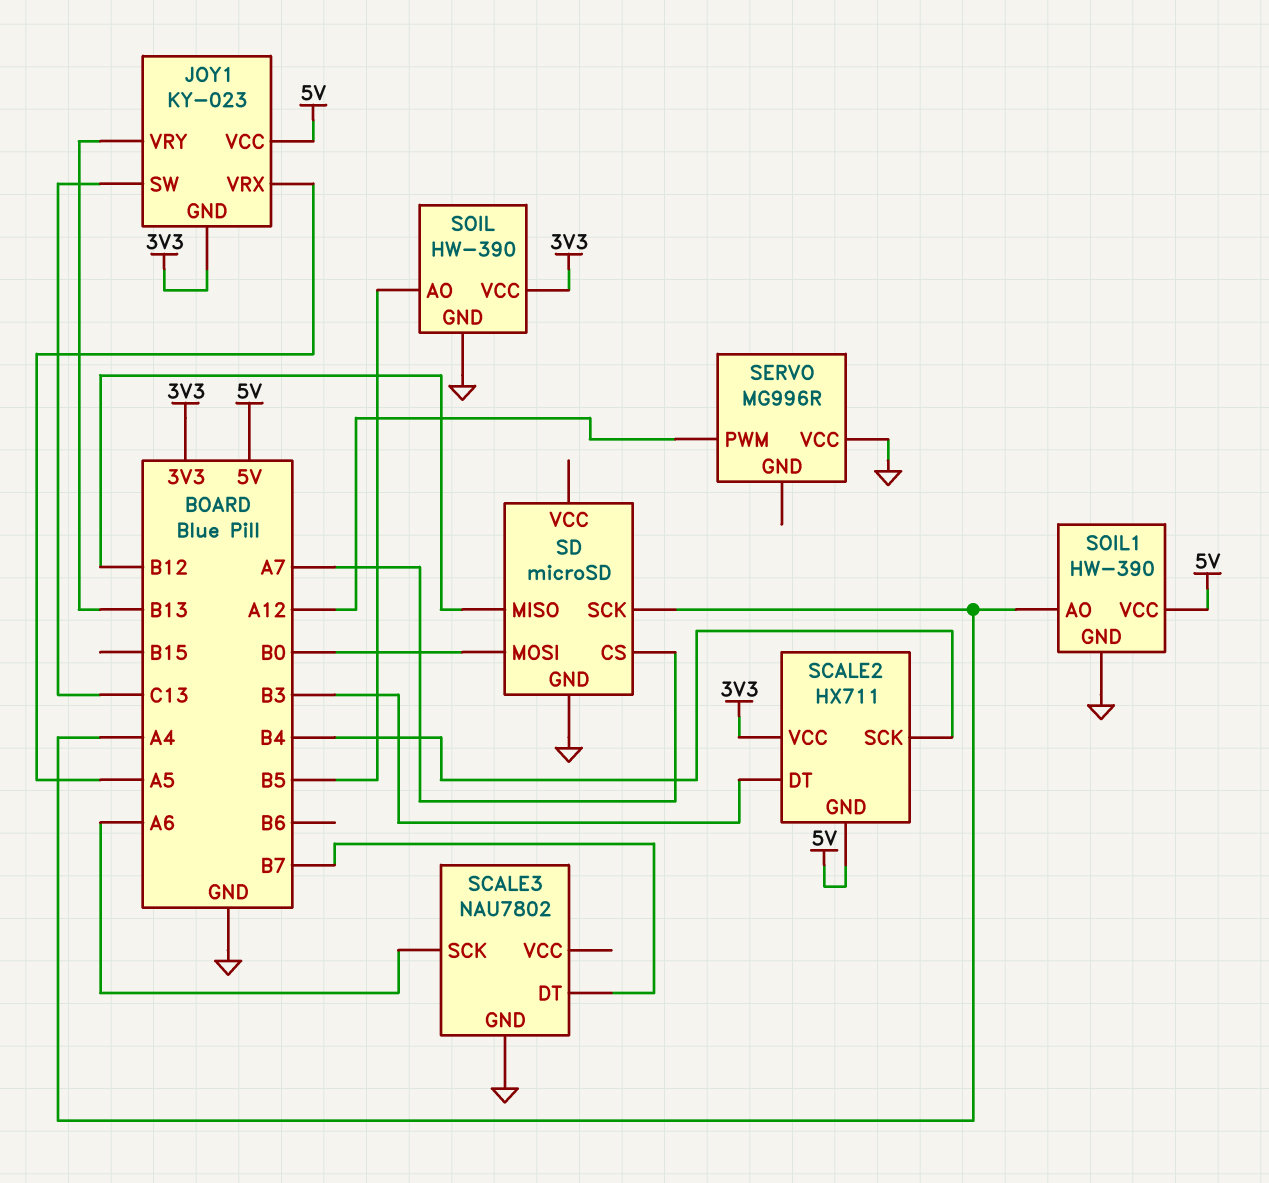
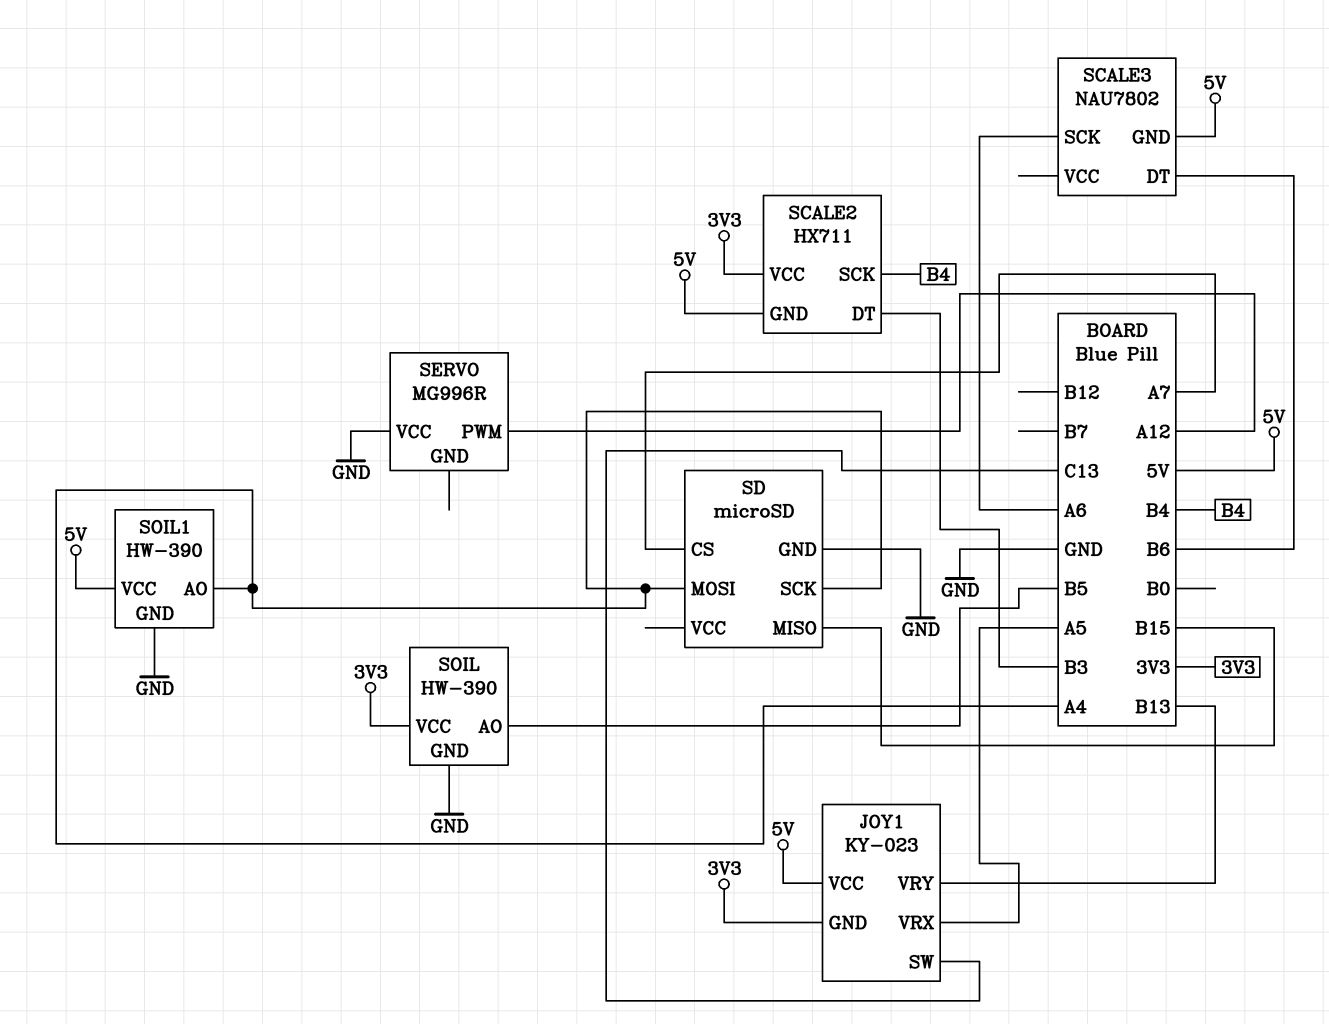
SCALE3 pin DT: B7 -> B6
SCALE3 pin GND: GND -> 5V
SD pin MISO: B12 -> B15
SD pin MOSI: B0 -> A4

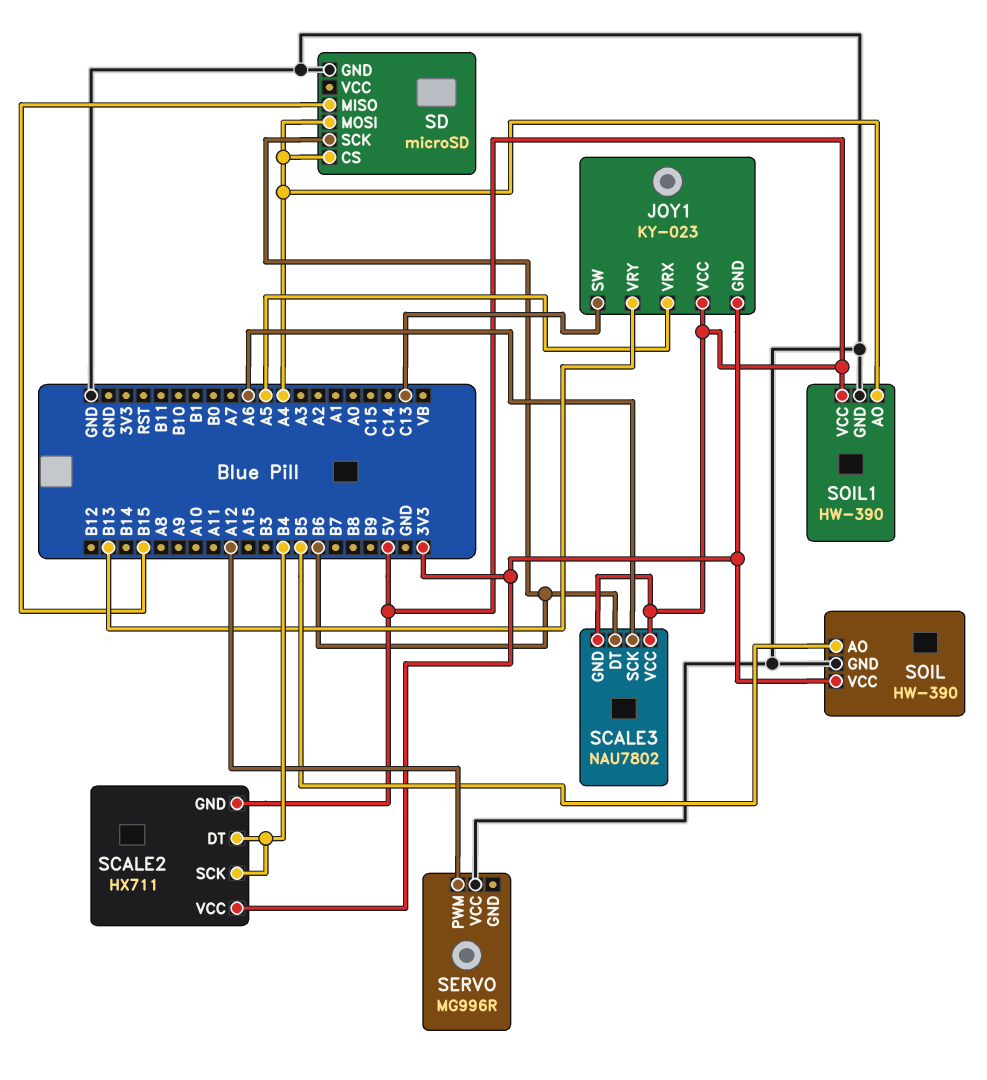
SCALE2 pin DT: B3 -> B4
SCALE3 pin VCC: none -> 5V
SD pin CS: A7 -> A4
SD pin SCK: A4 -> B6

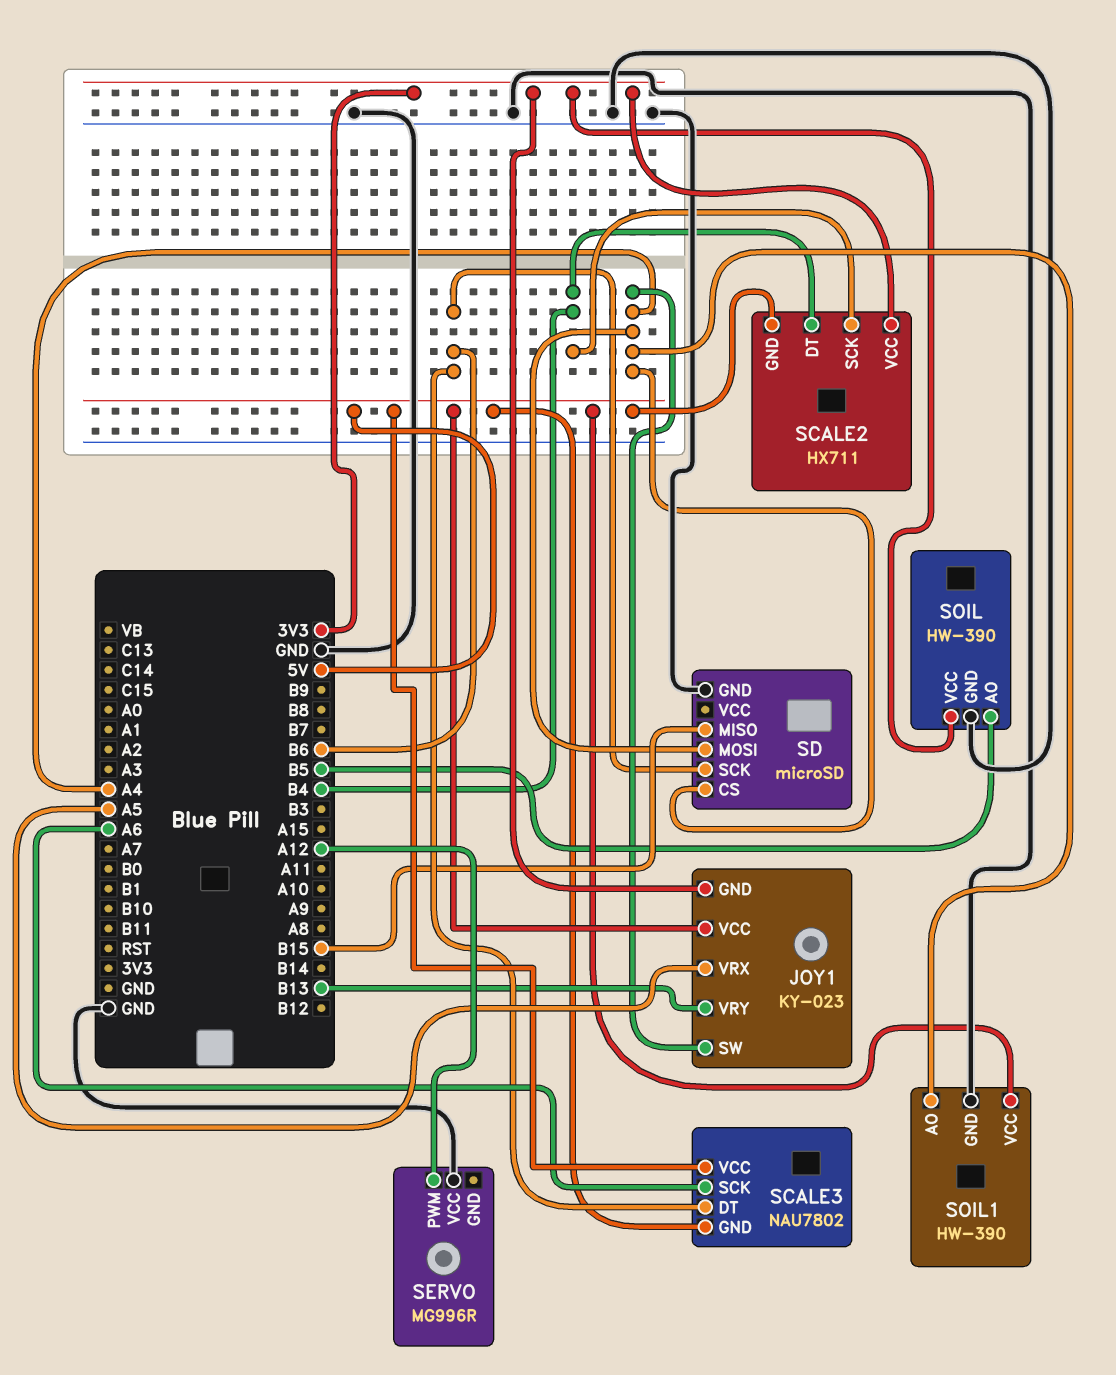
JOY1 pin SW: C13 -> A4

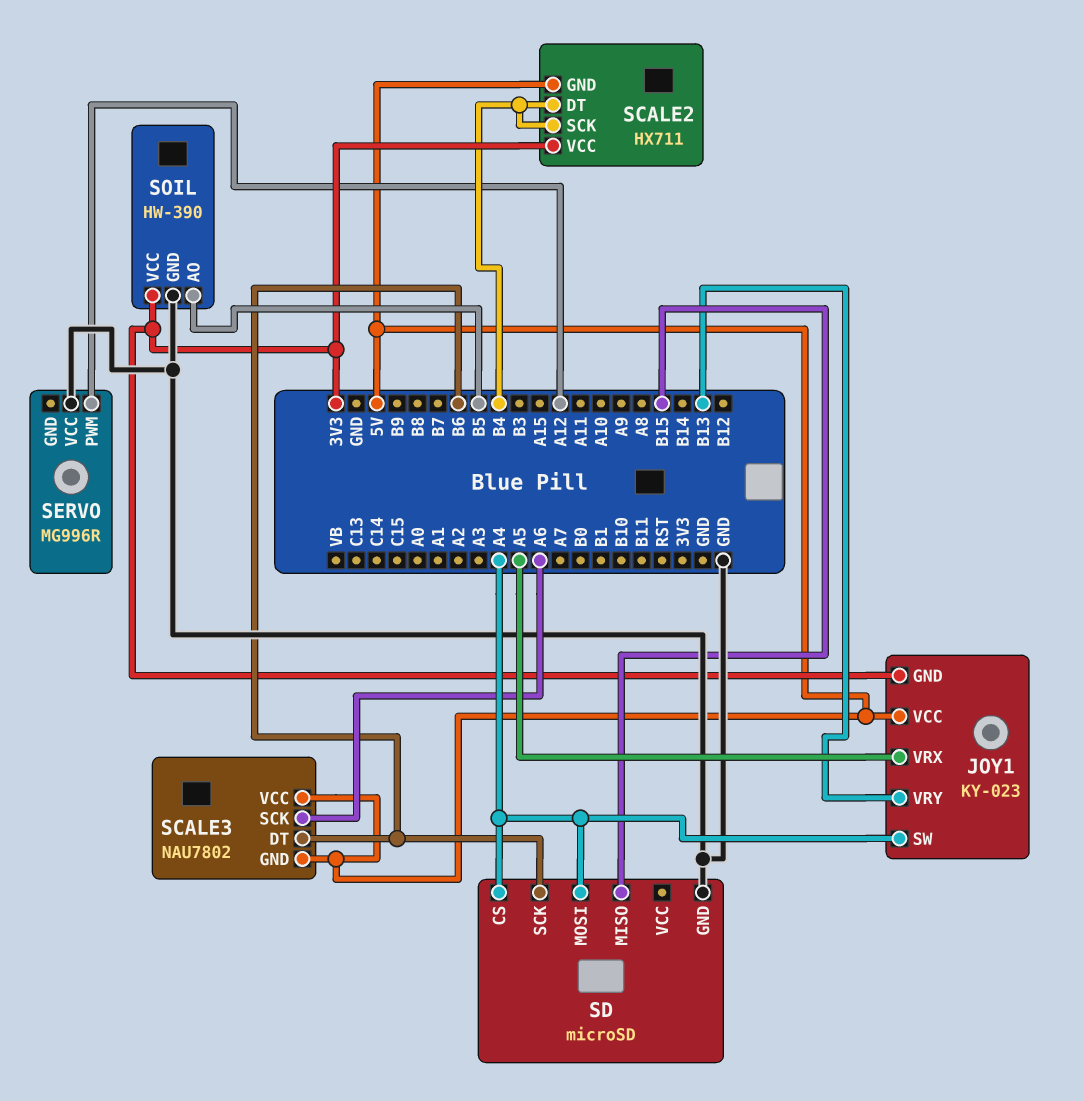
SOIL1: HW-390 -> none
SOIL1 pin AO: A4 -> none
SOIL1 pin GND: GND -> none
SOIL1 pin VCC: 5V -> none

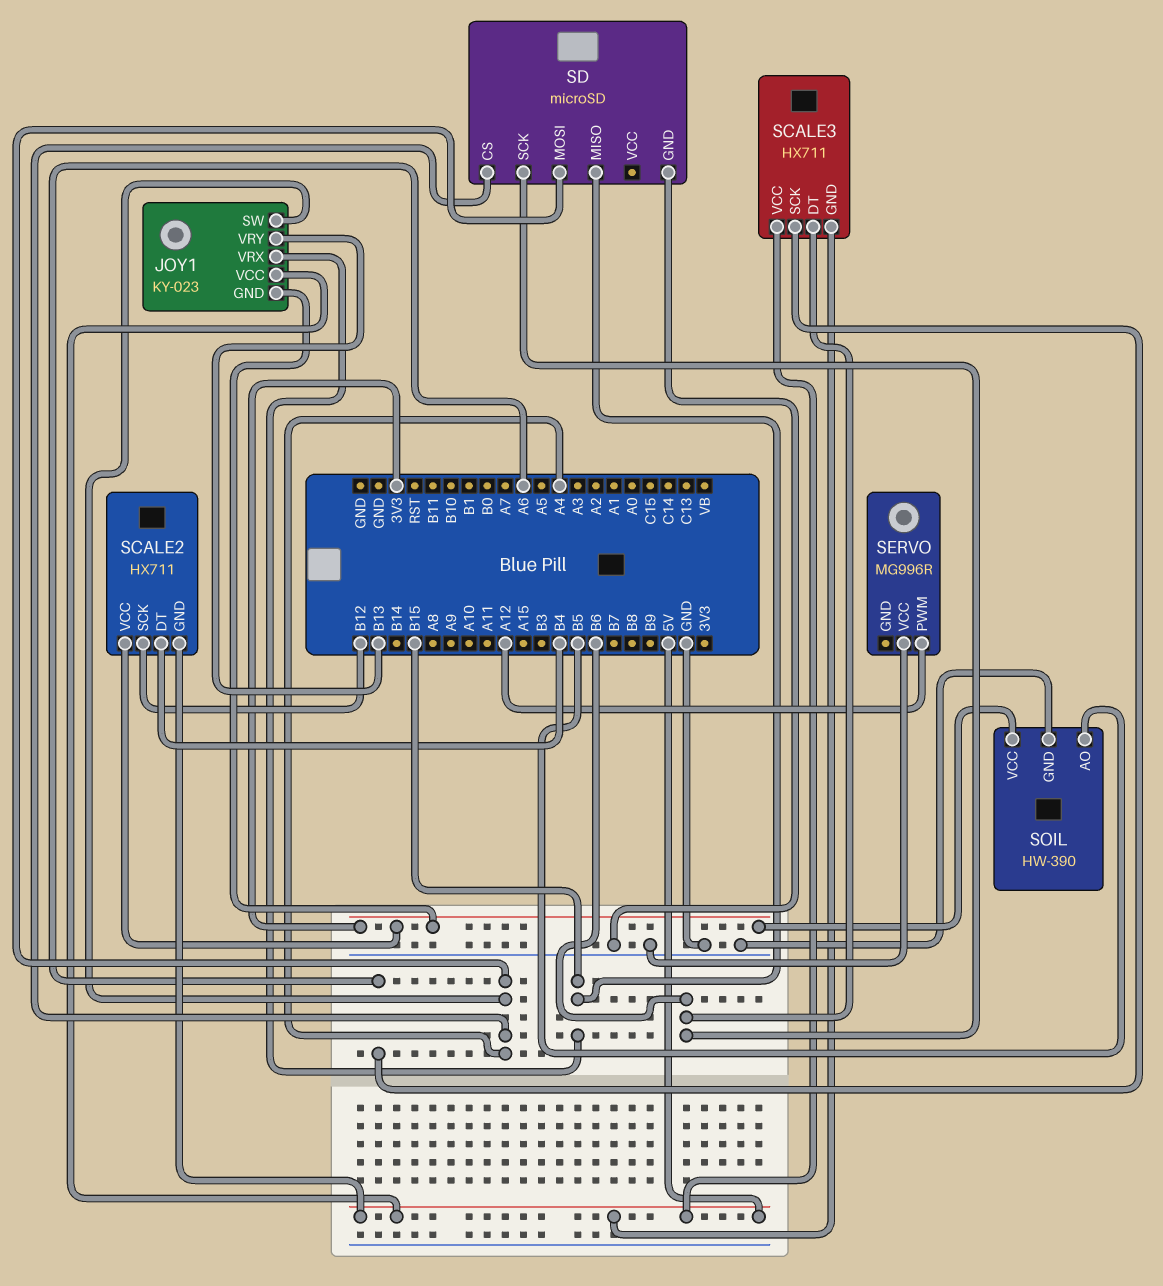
JOY1 pin VRX: A5 -> B15
SCALE2 pin SCK: B4 -> B12
SCALE3: NAU7802 -> HX711

